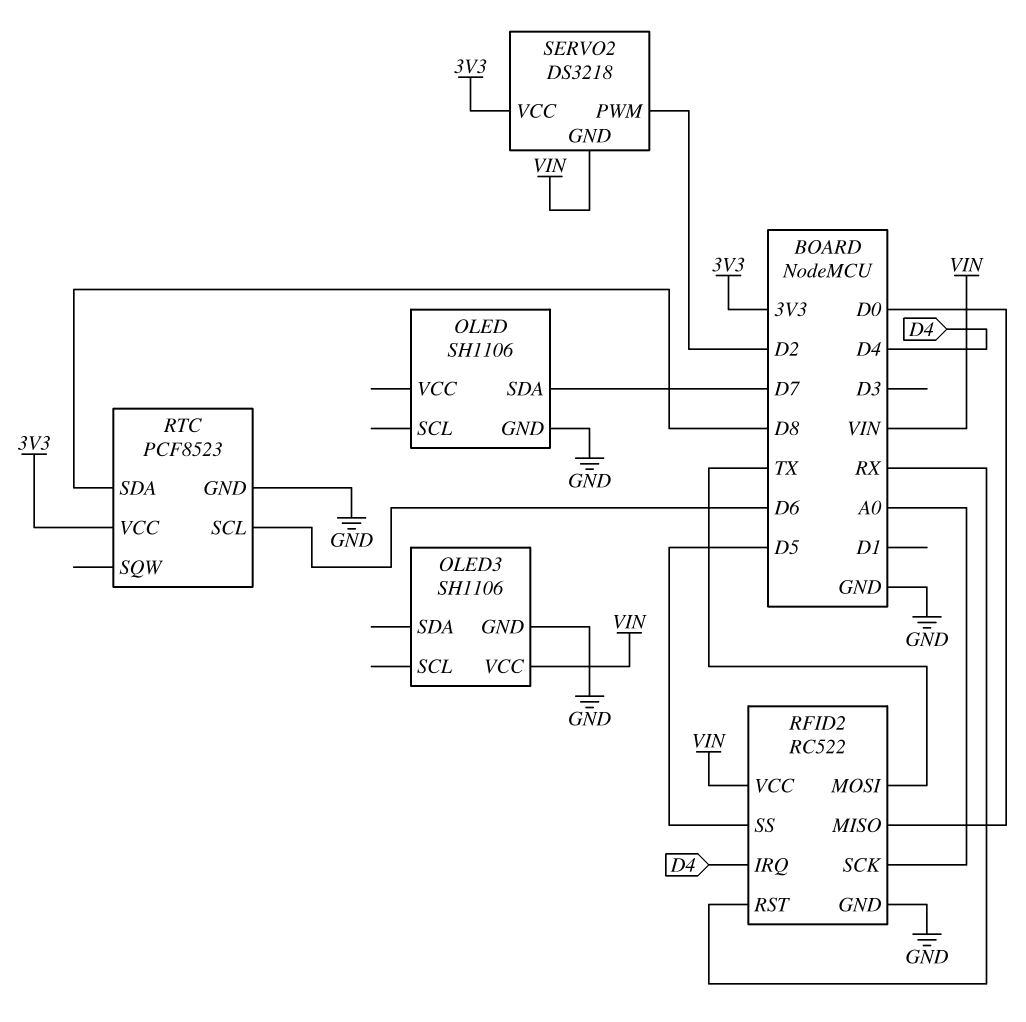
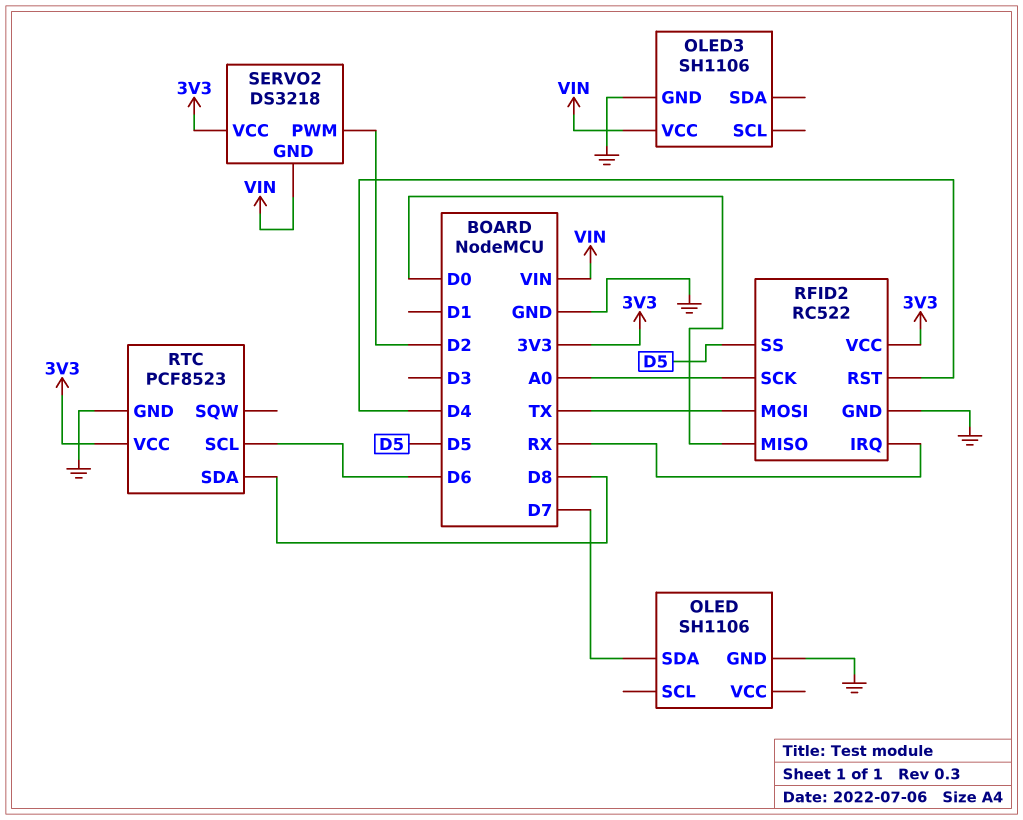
RFID2 pin IRQ: D4 -> RX
RFID2 pin RST: RX -> D4
RFID2 pin VCC: VIN -> 3V3

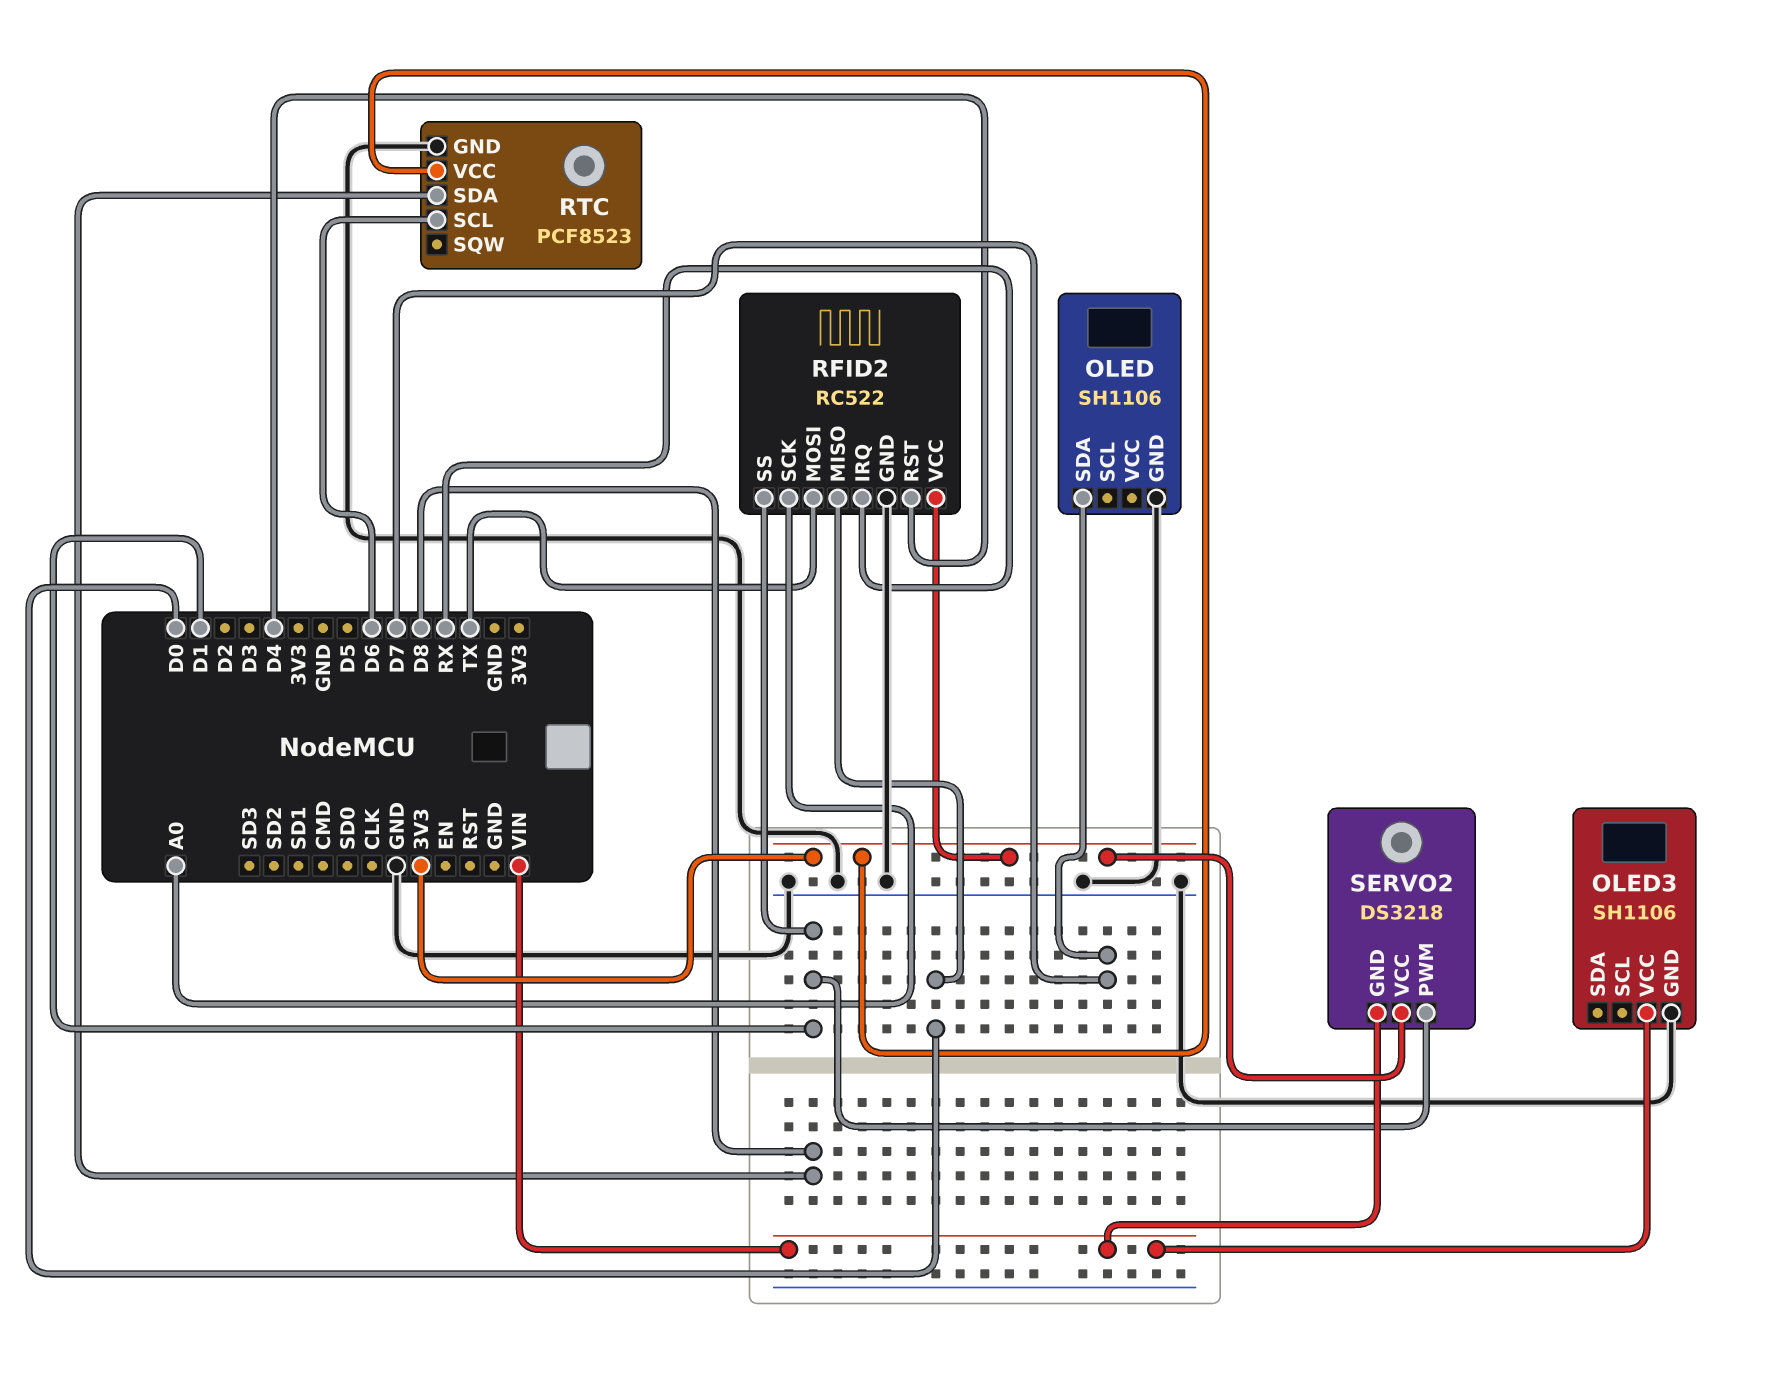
RFID2 pin SS: D5 -> D1
SERVO2 pin PWM: D2 -> D1

